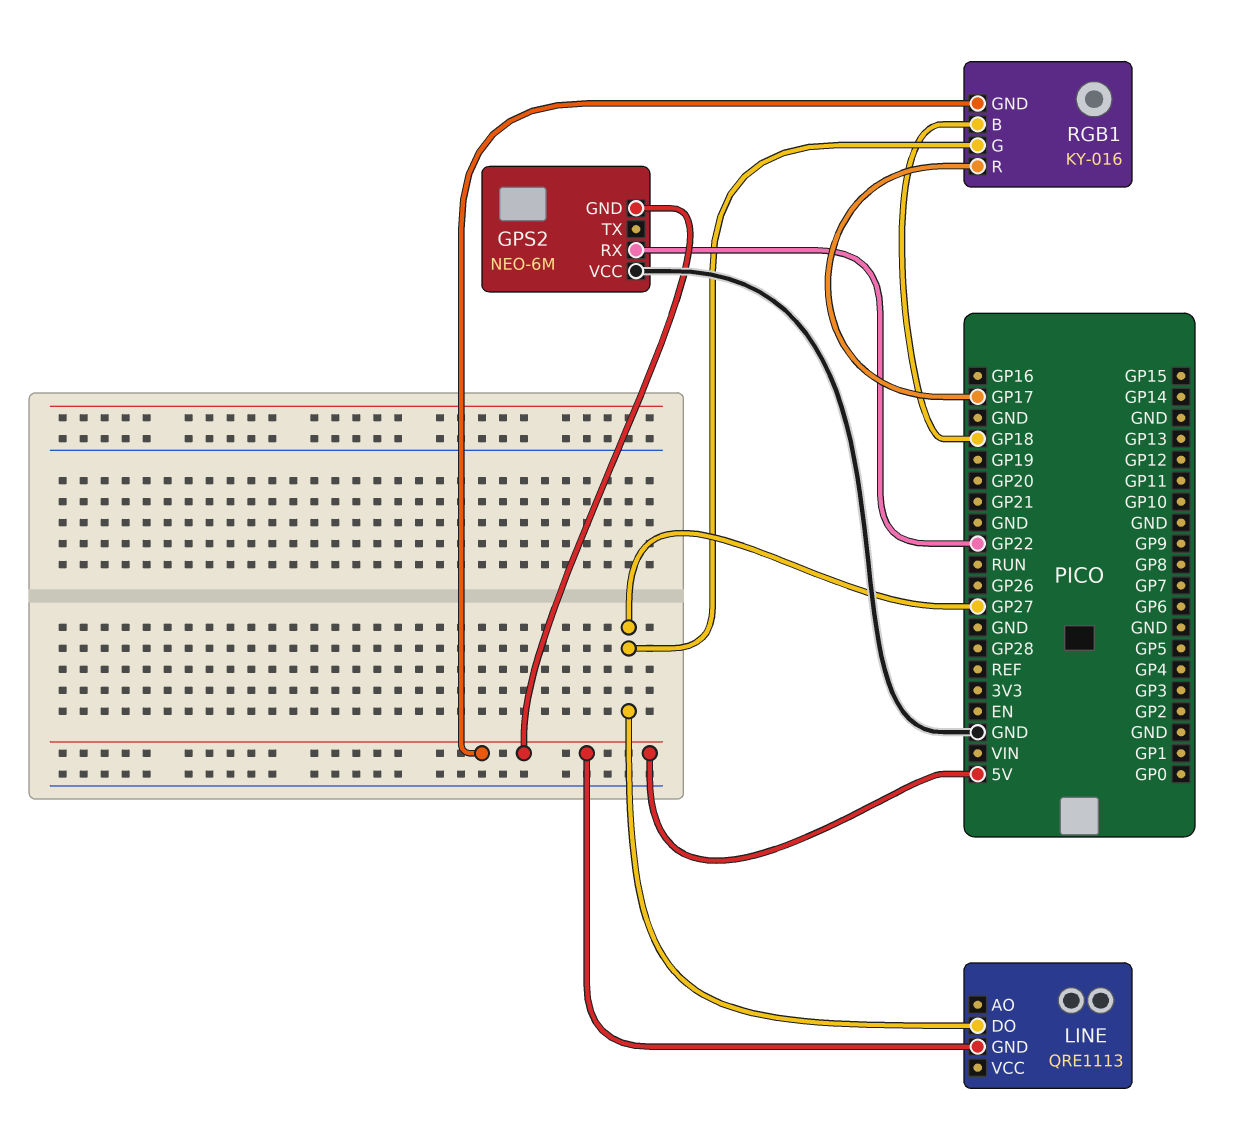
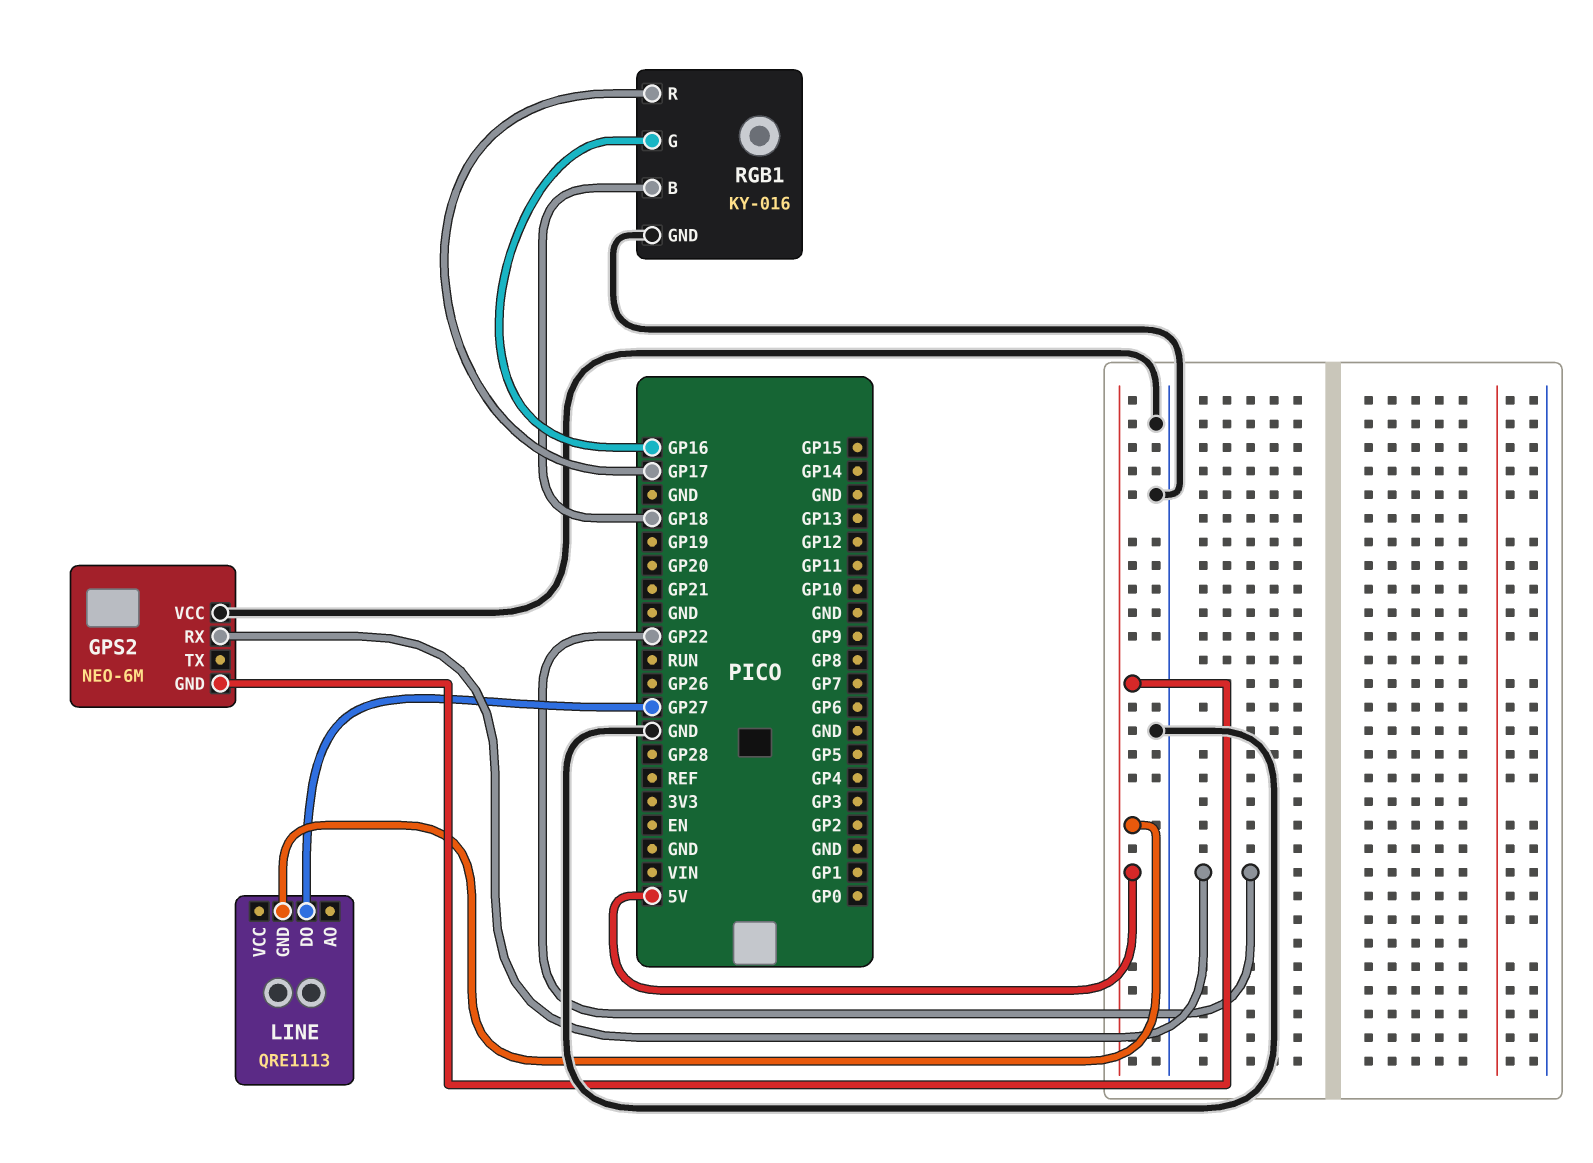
RGB1 pin G: GP27 -> GP16
RGB1 pin GND: 5V -> GND

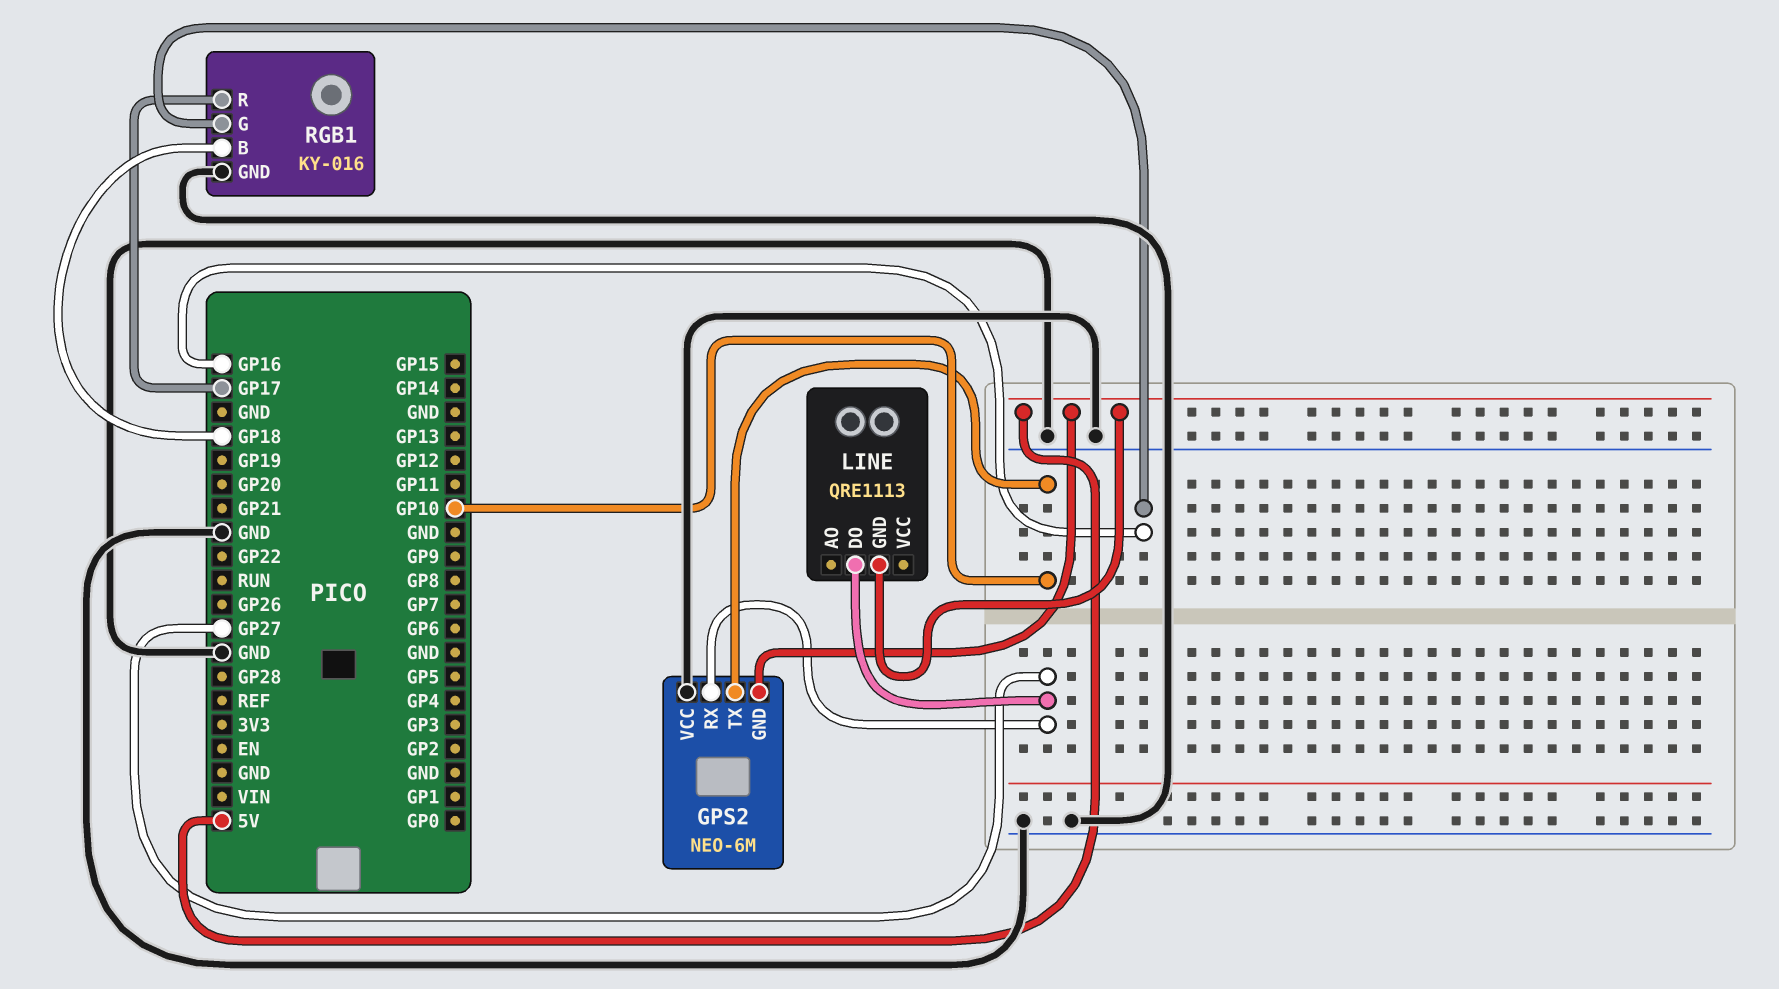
GPS2 pin RX: GP22 -> GP27
GPS2 pin TX: none -> GP10

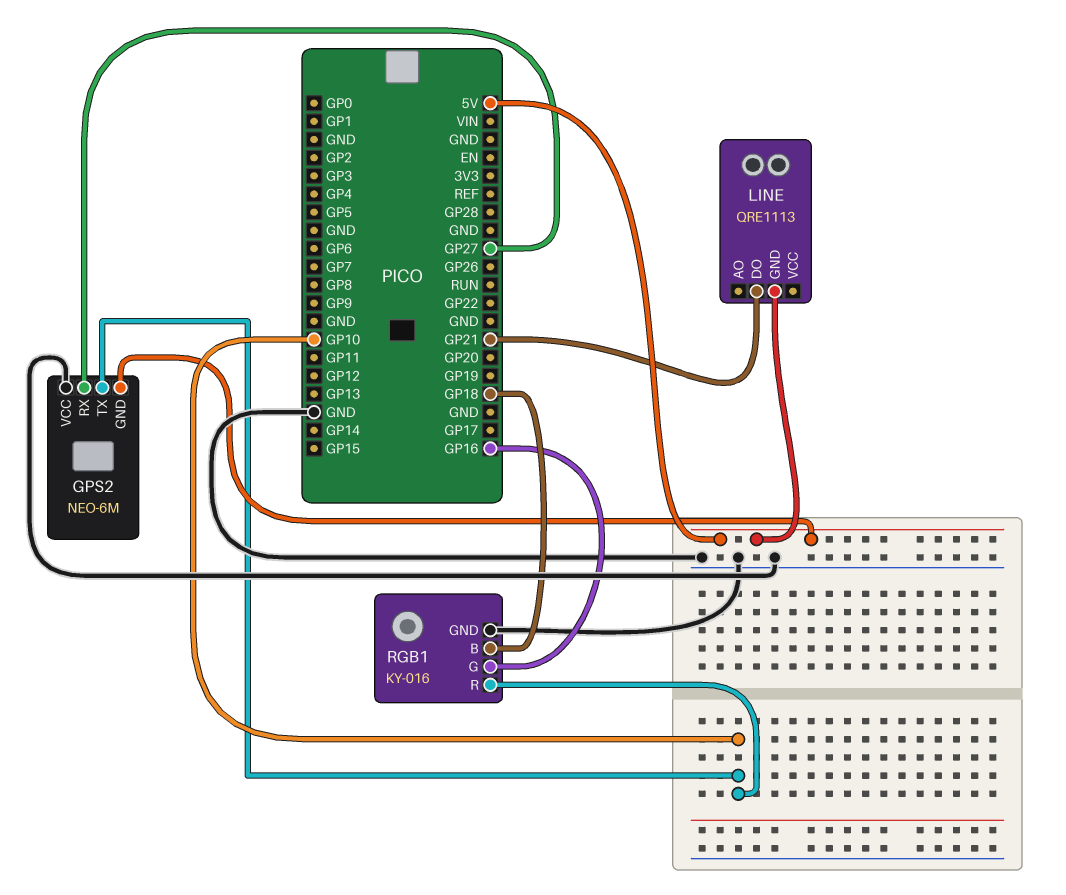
LINE pin DO: GP27 -> GP21
RGB1 pin R: GP17 -> GP10

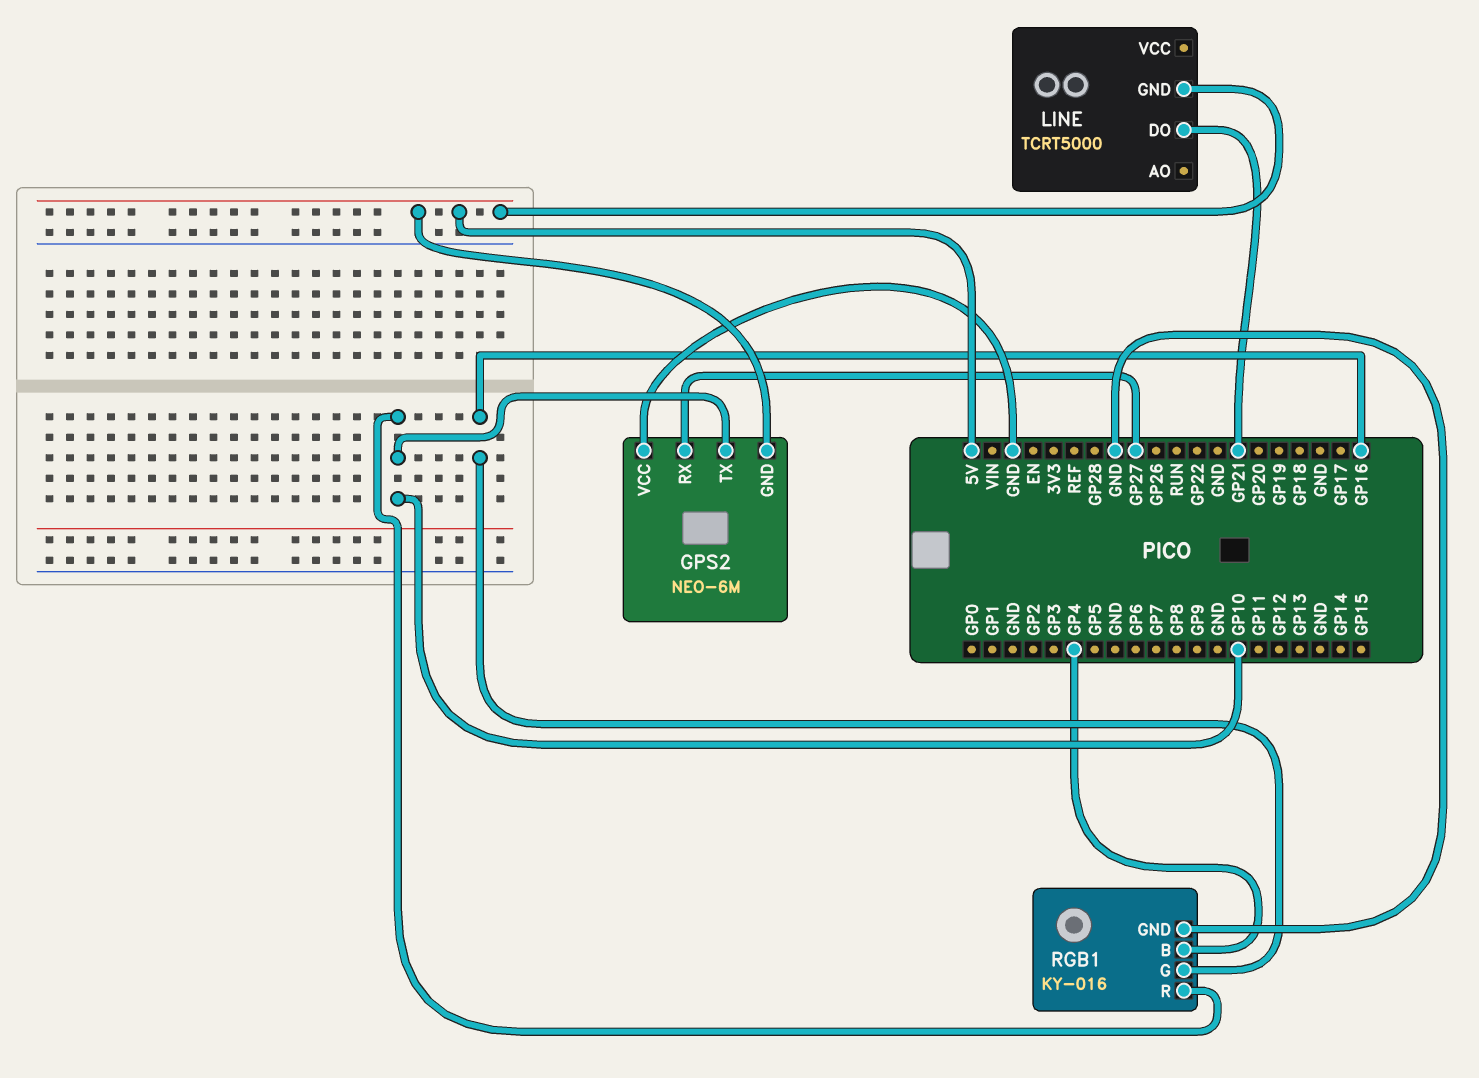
LINE: QRE1113 -> TCRT5000
RGB1 pin B: GP18 -> GP4

